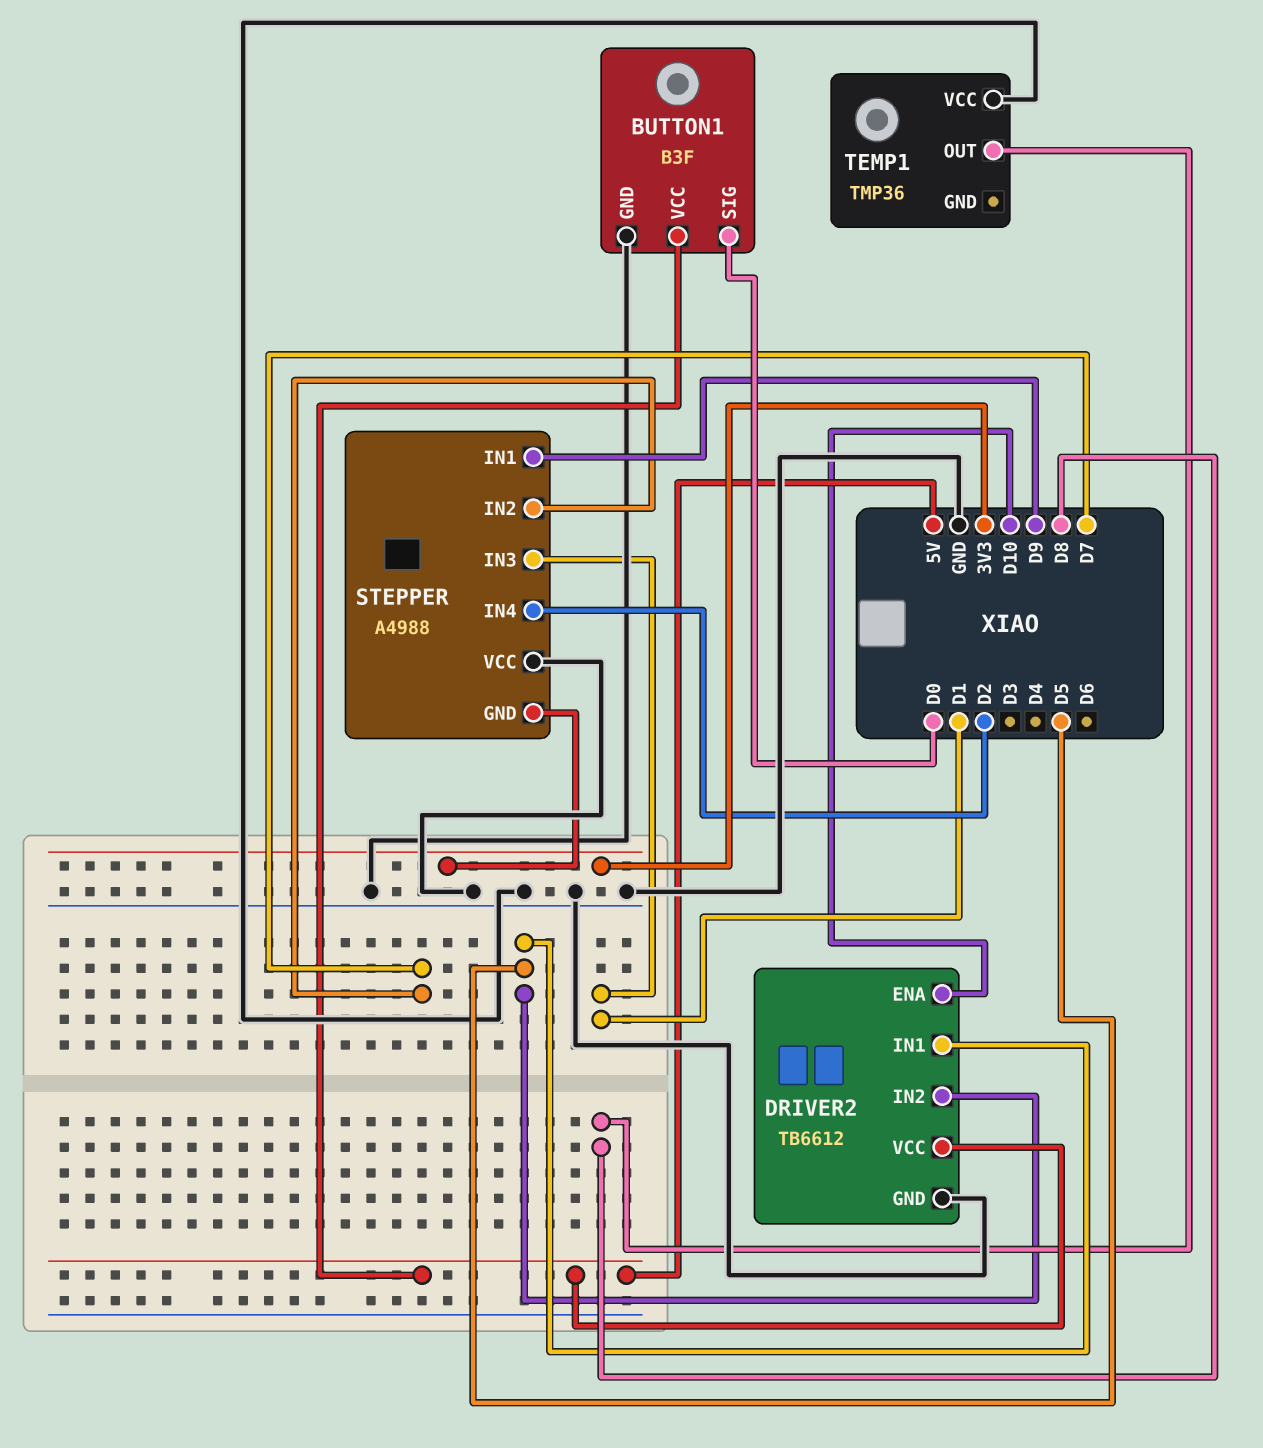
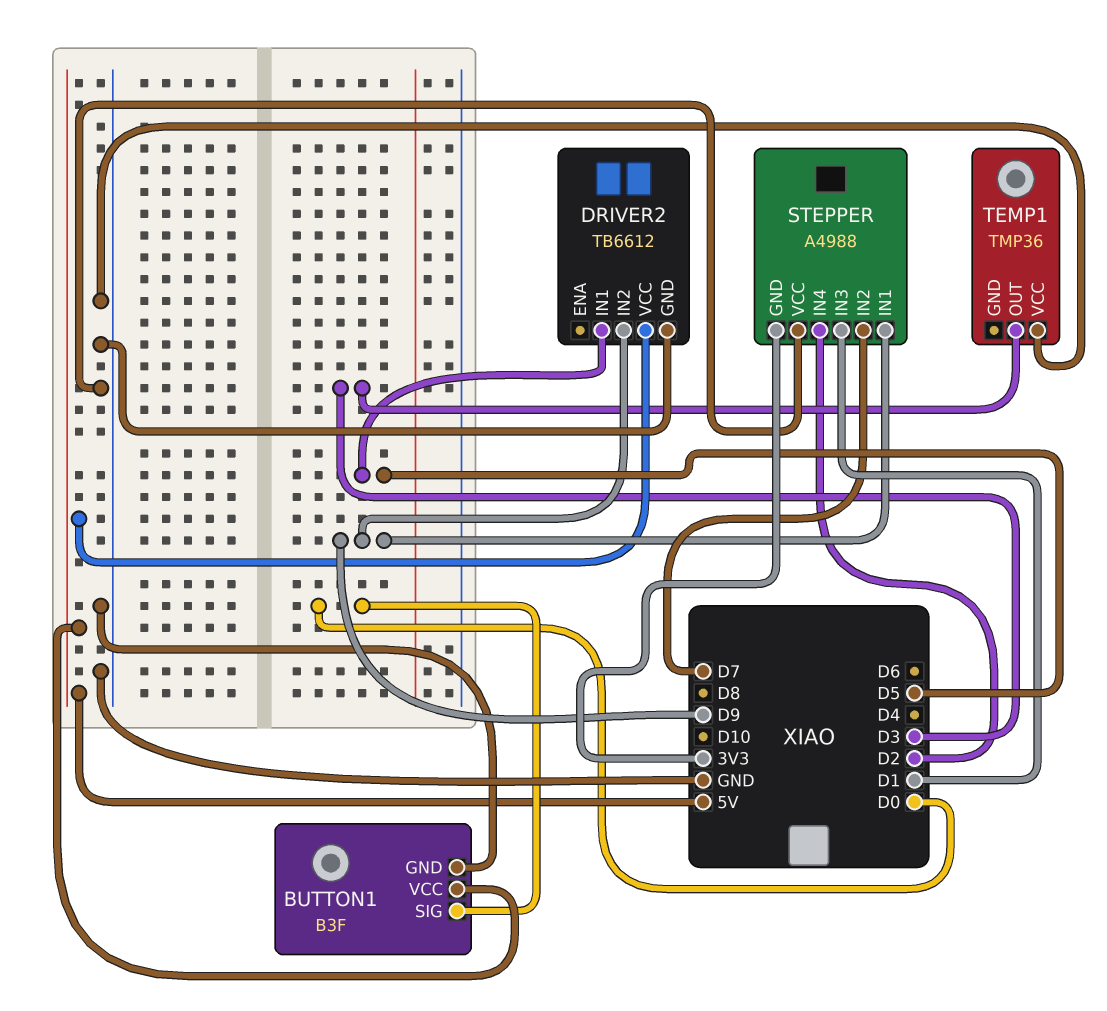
DRIVER2 pin ENA: D10 -> none
DRIVER2 pin IN2: D5 -> D9
TEMP1 pin OUT: D8 -> D3

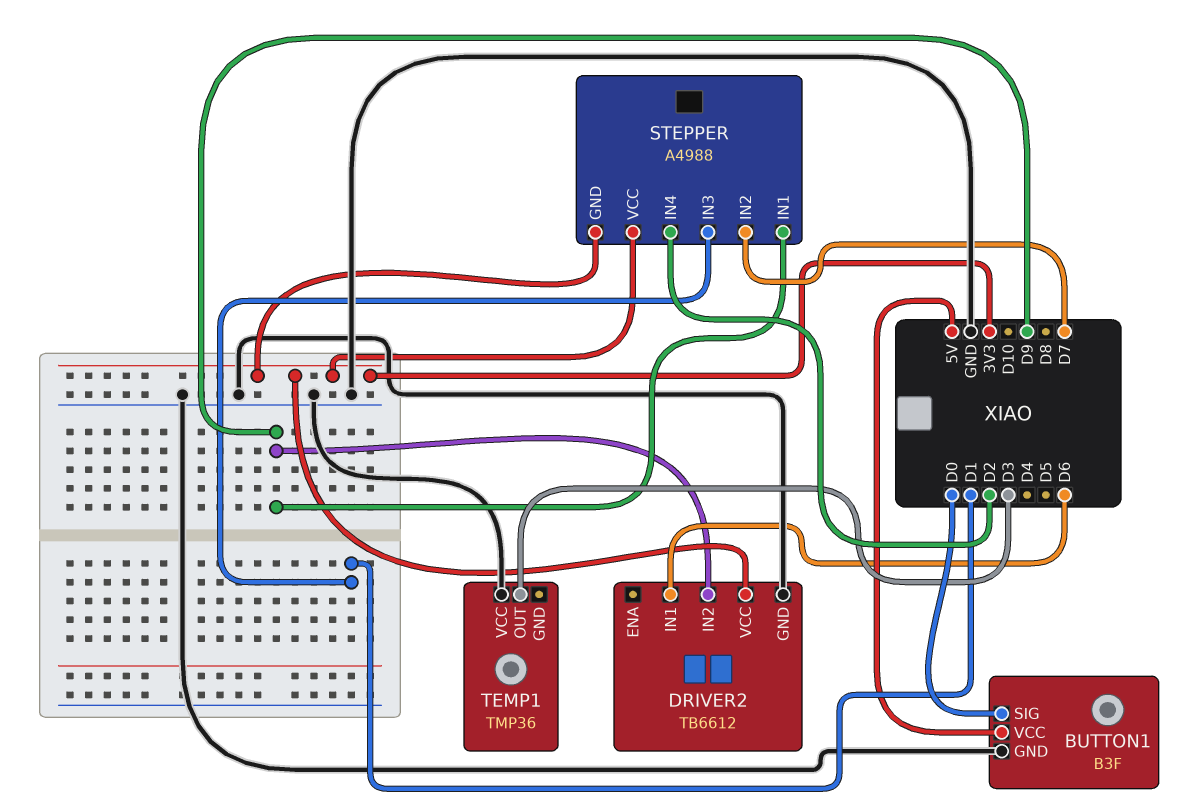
DRIVER2 pin IN1: D5 -> D6
DRIVER2 pin VCC: 5V -> 3V3
STEPPER pin VCC: GND -> 3V3

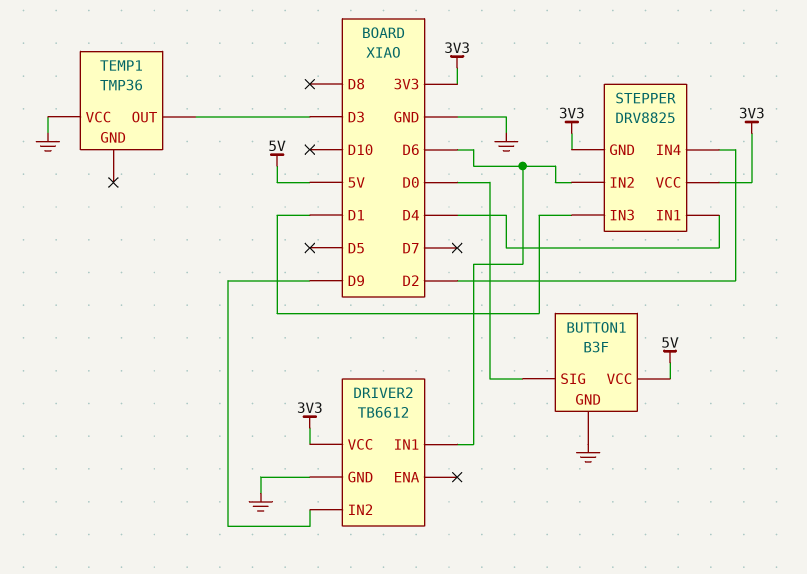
STEPPER: A4988 -> DRV8825
STEPPER pin IN1: D9 -> D4
STEPPER pin IN2: D7 -> D6

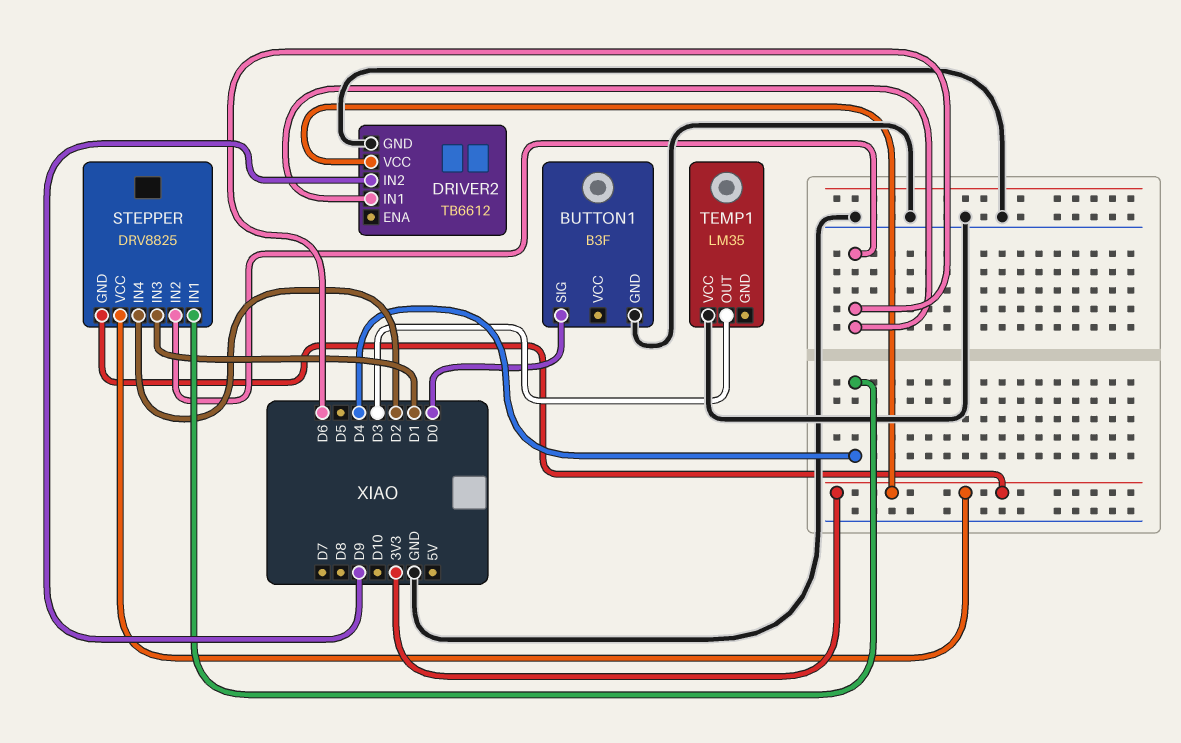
BUTTON1 pin VCC: 5V -> none
TEMP1: TMP36 -> LM35

